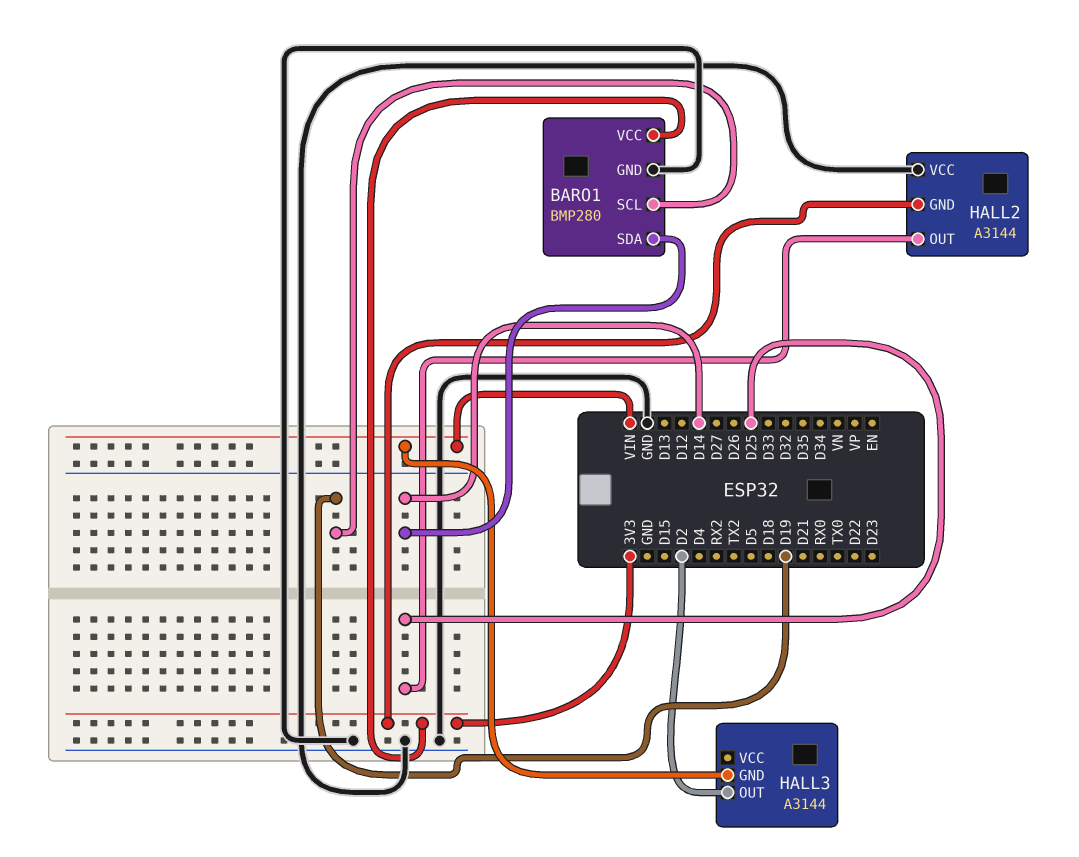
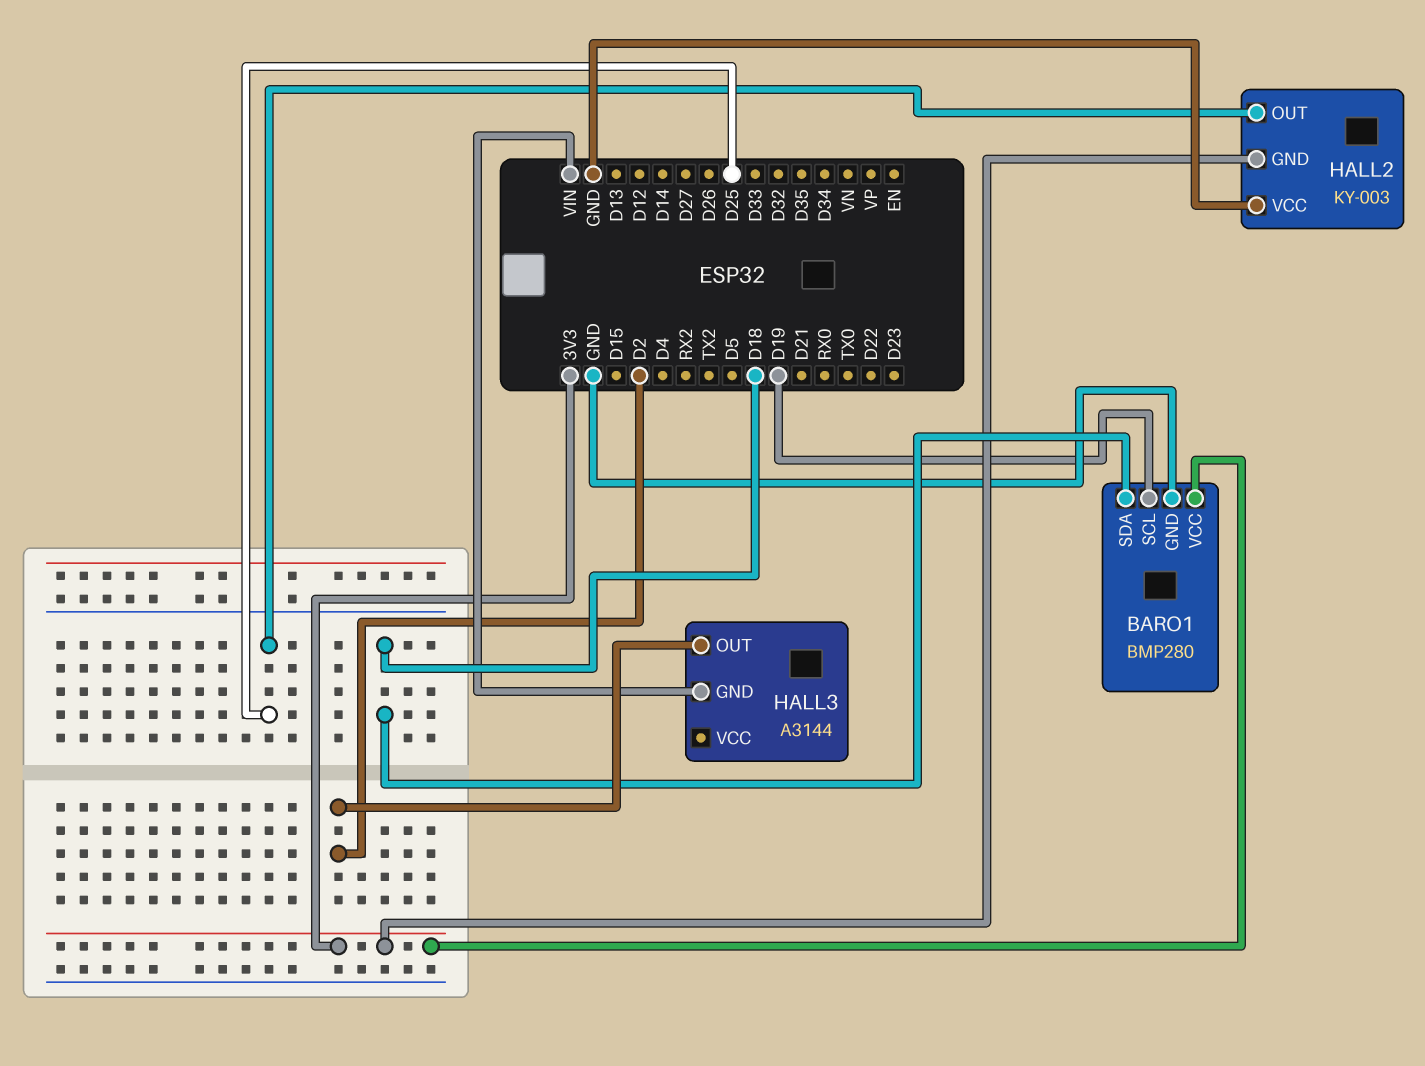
BARO1 pin SDA: D14 -> D18
HALL2: A3144 -> KY-003

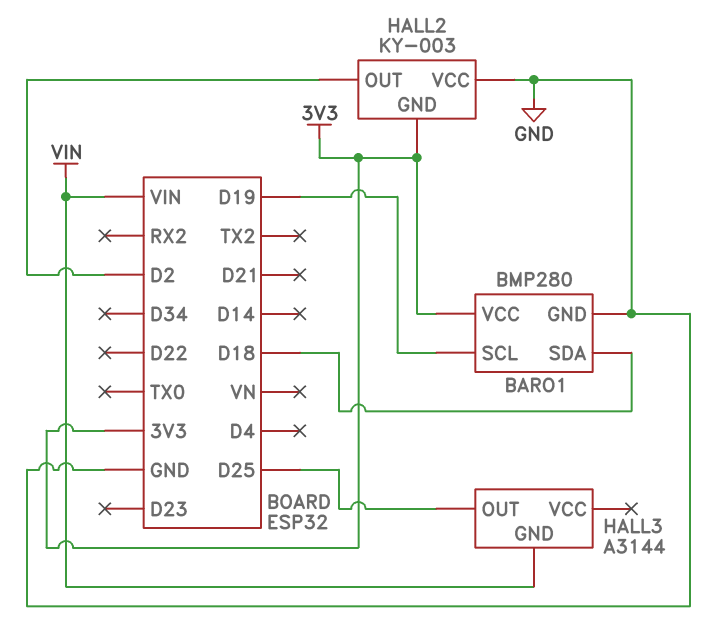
HALL2 pin OUT: D25 -> D2
HALL3 pin OUT: D2 -> D25

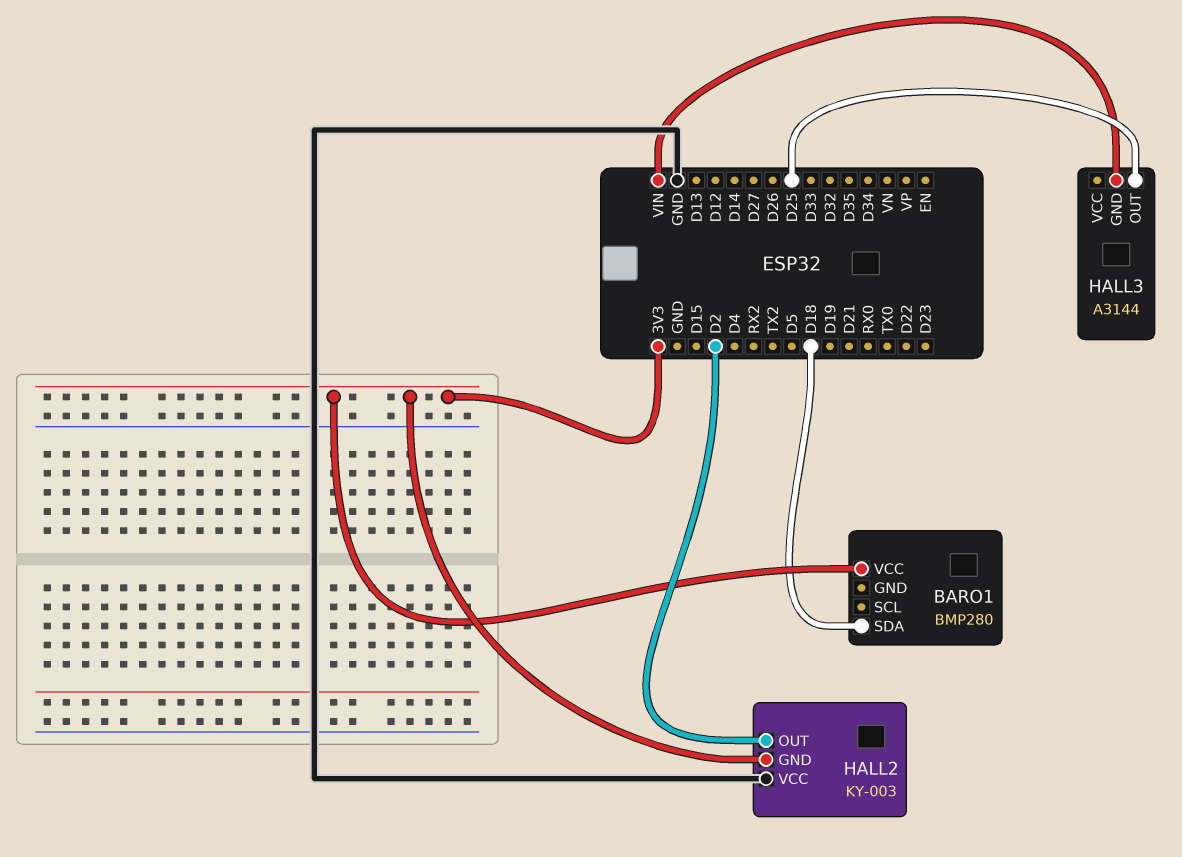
BARO1 pin GND: GND -> none
BARO1 pin SCL: D19 -> none

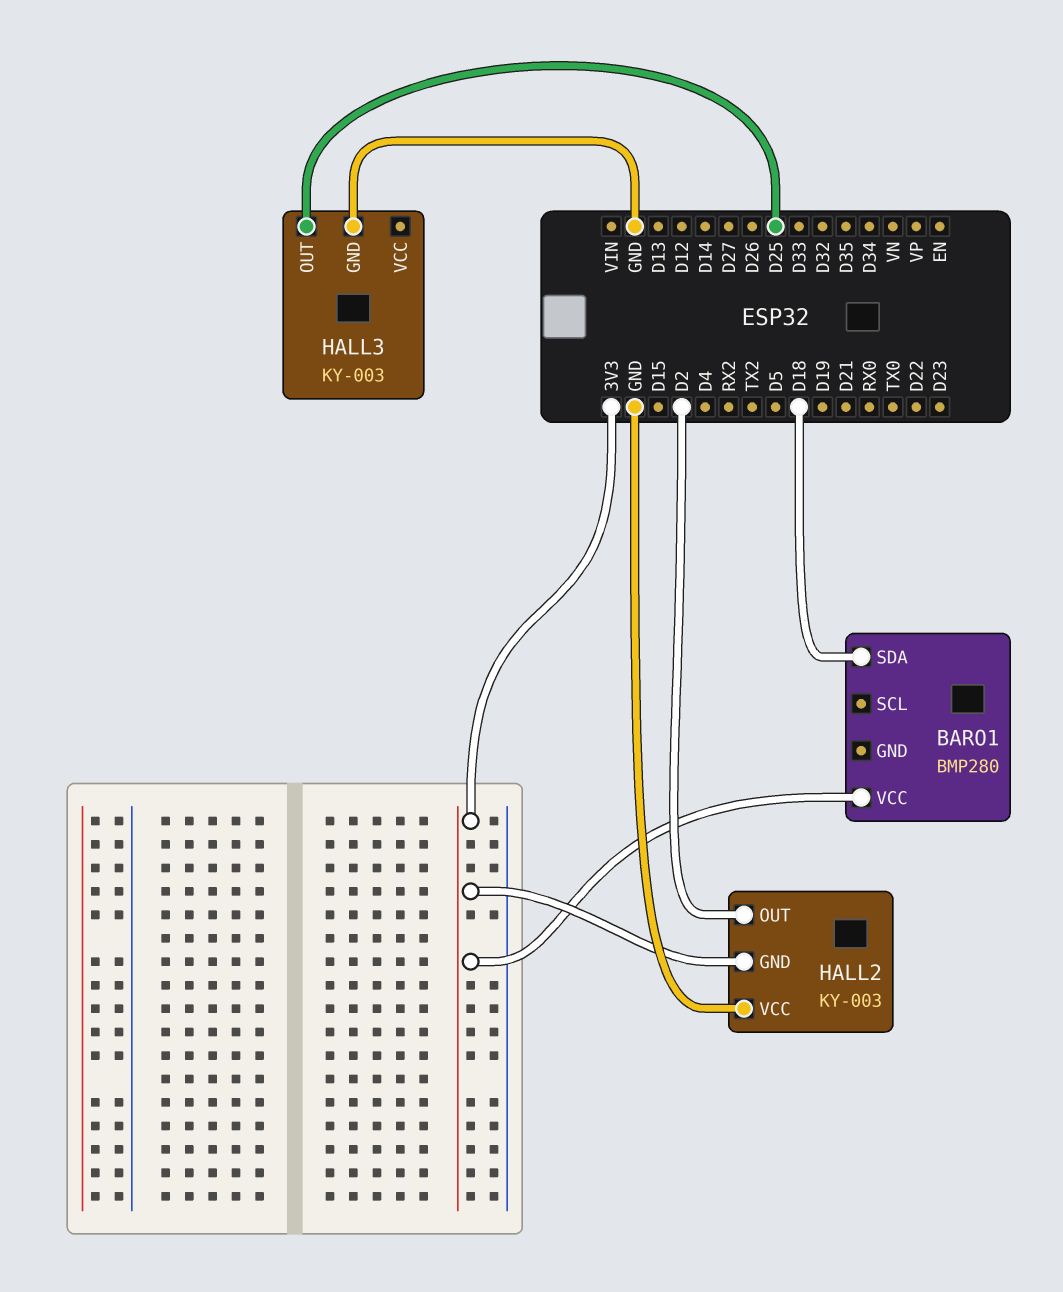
HALL3: A3144 -> KY-003
HALL3 pin GND: VIN -> GND

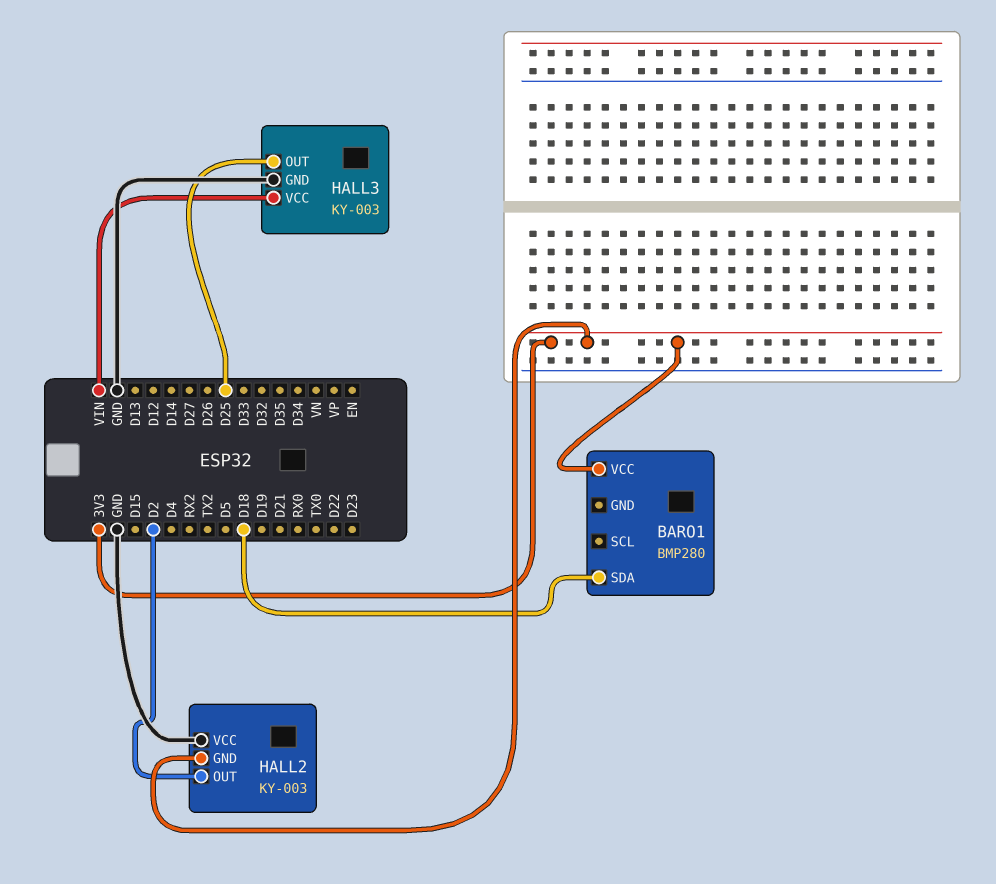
HALL3 pin VCC: none -> VIN

